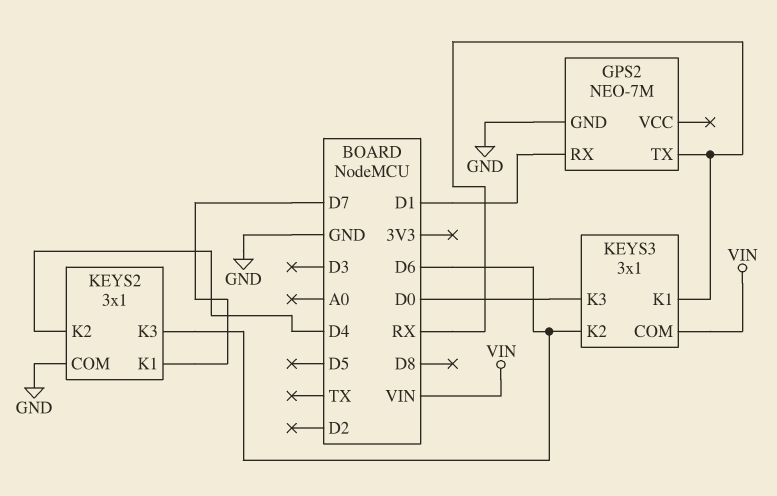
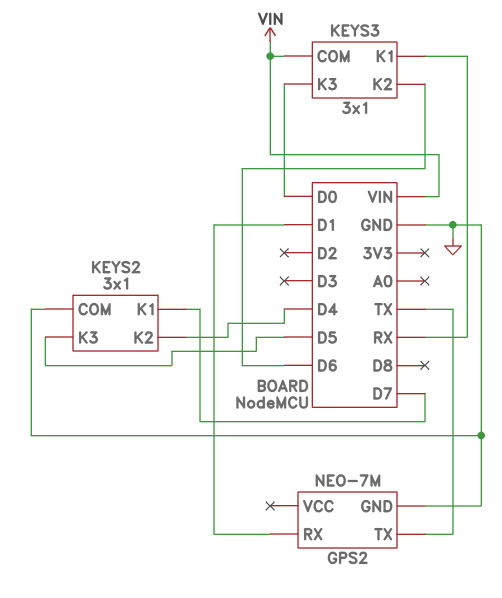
GPS2 pin TX: RX -> TX
KEYS2 pin K3: D6 -> D5

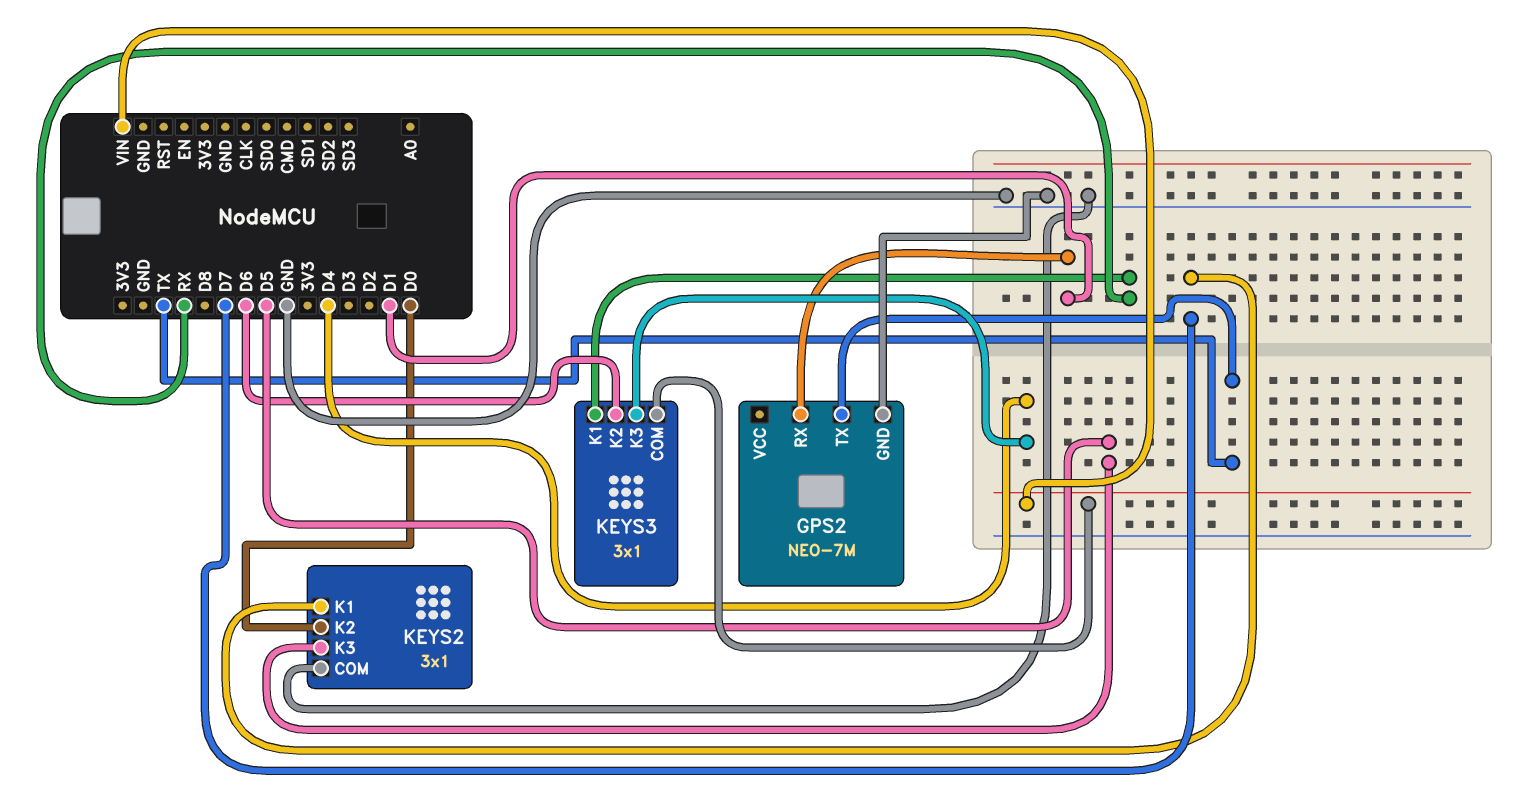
KEYS2 pin K2: D4 -> D0
KEYS3 pin K3: D0 -> D4

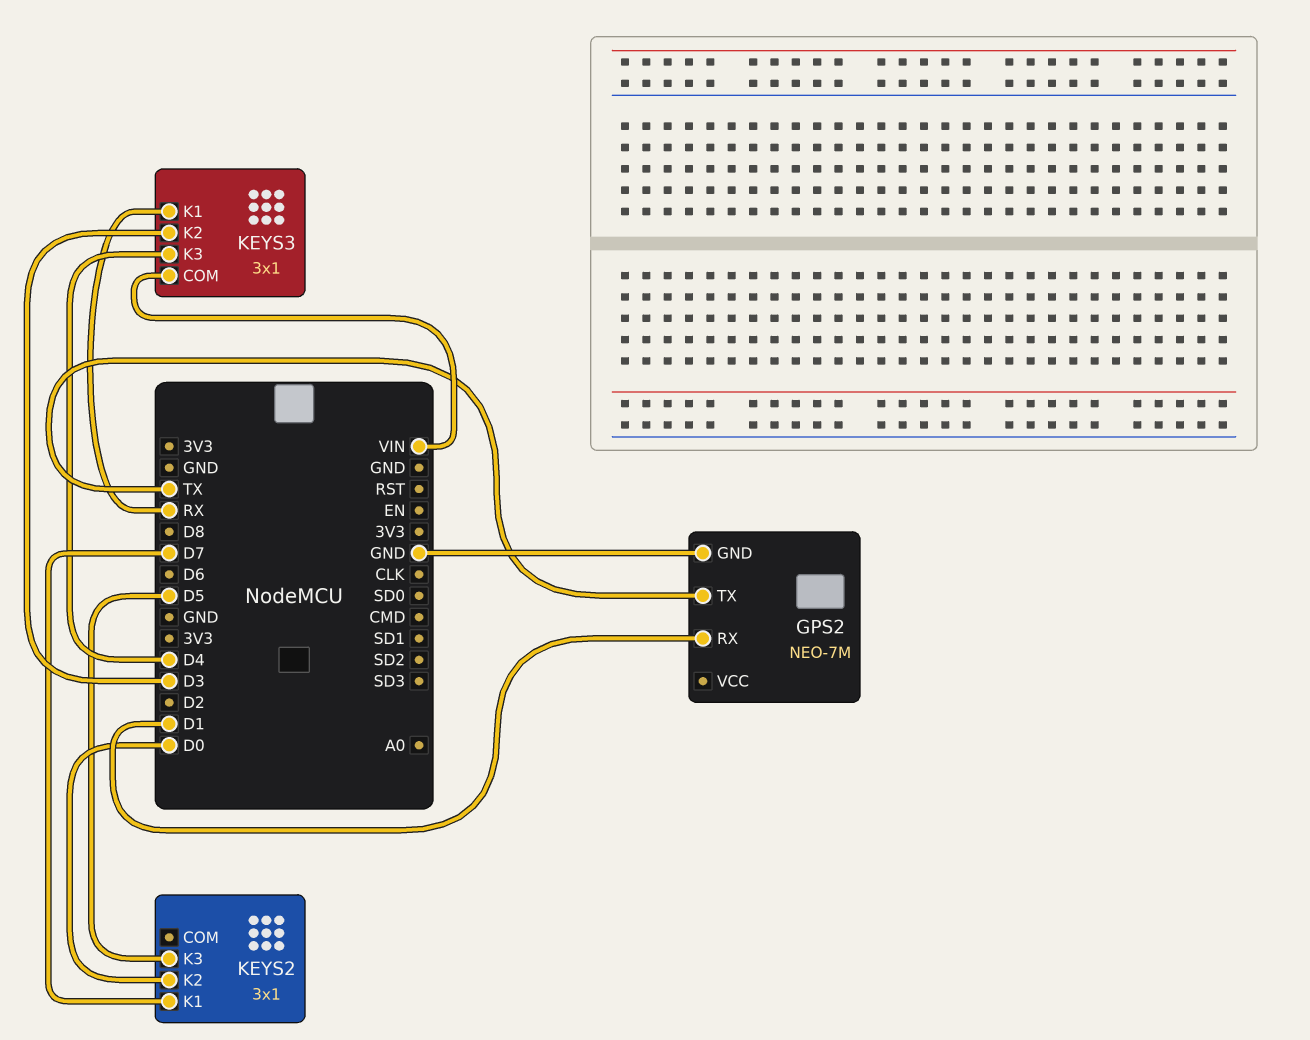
KEYS2 pin COM: GND -> none
KEYS3 pin K2: D6 -> D3

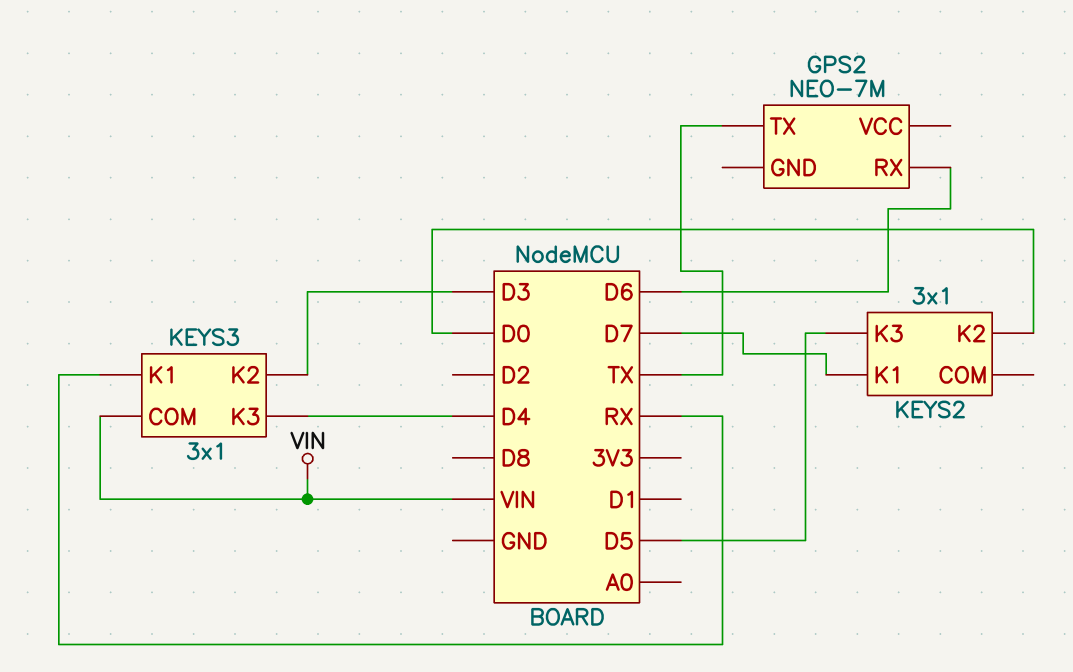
GPS2 pin GND: GND -> none
GPS2 pin RX: D1 -> D6

